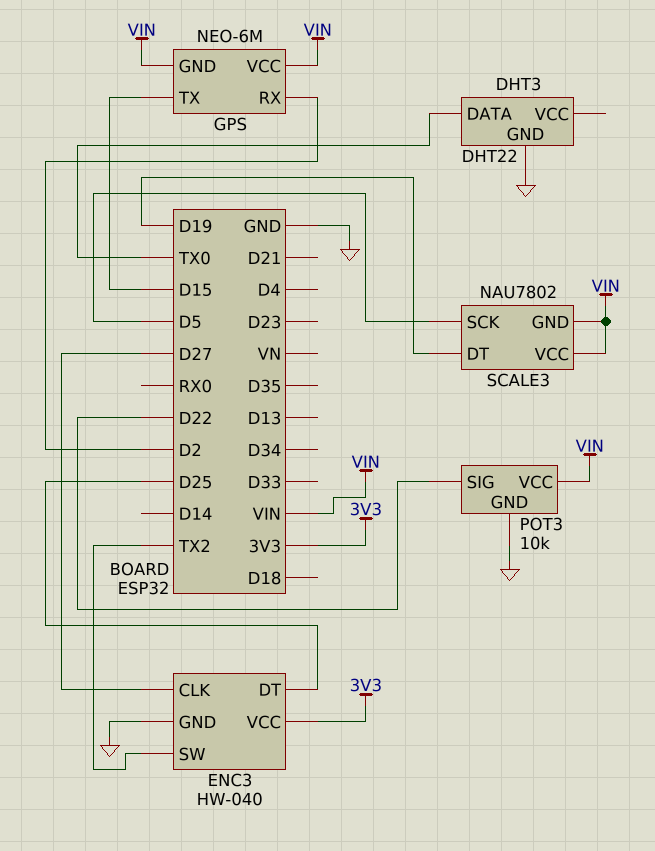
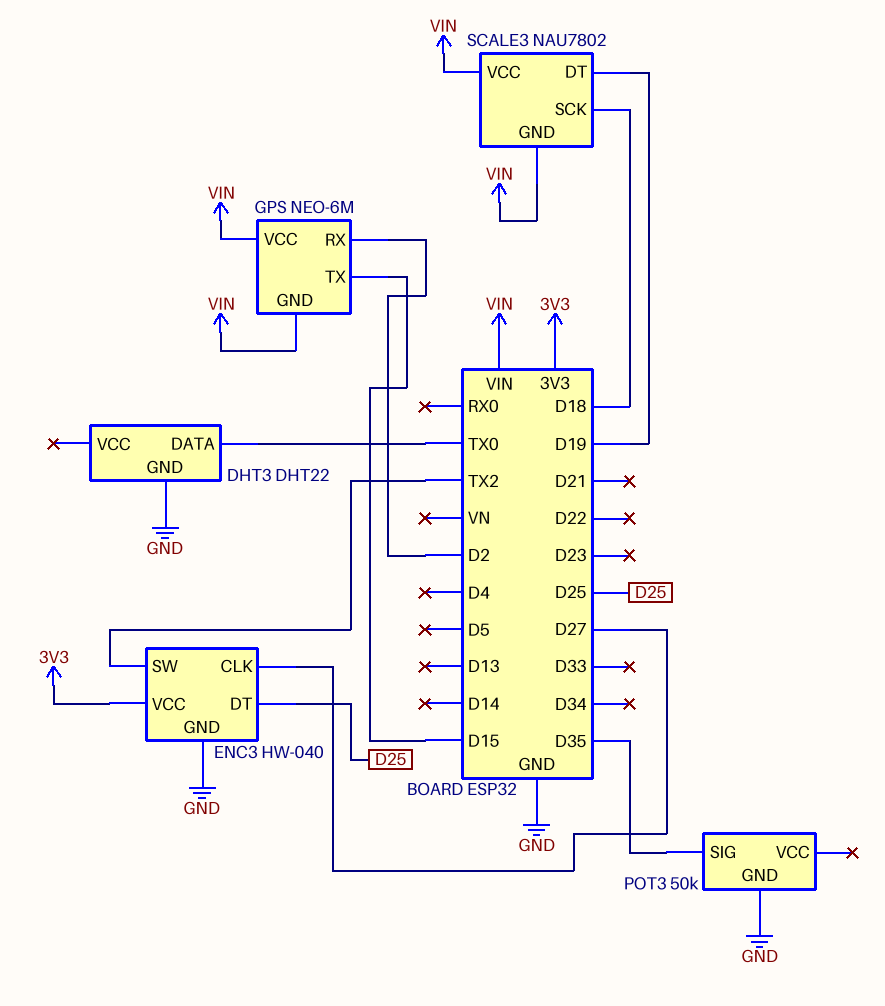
POT3: 10k -> 50k
POT3 pin SIG: D22 -> D35
POT3 pin VCC: VIN -> none
SCALE3 pin SCK: D5 -> D18

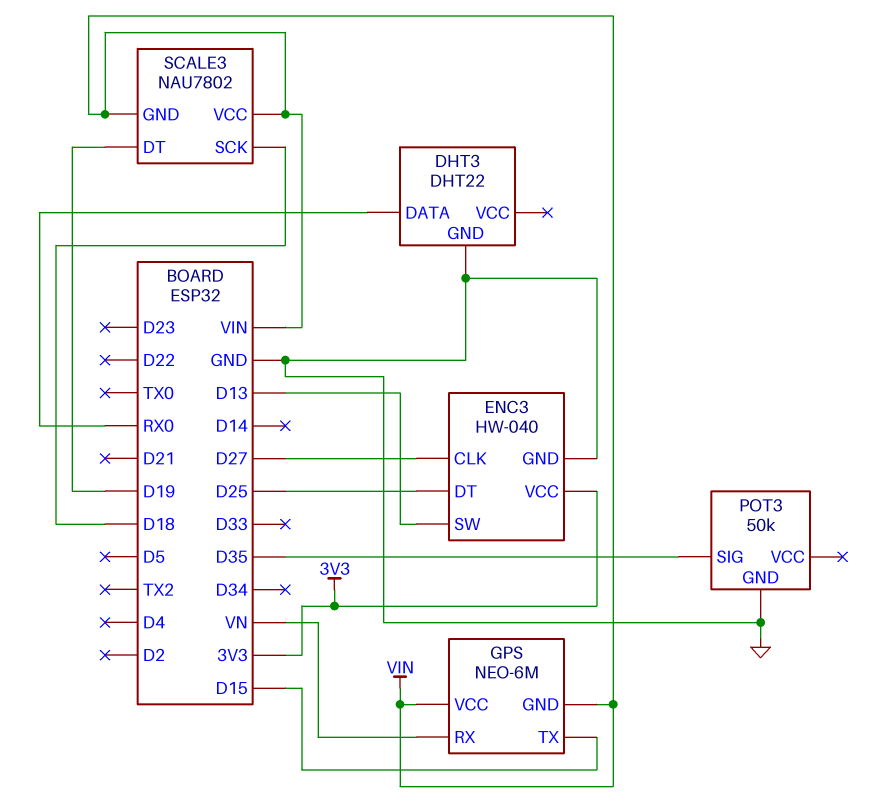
DHT3 pin DATA: TX0 -> RX0
ENC3 pin SW: TX2 -> D13
GPS pin RX: D2 -> VN

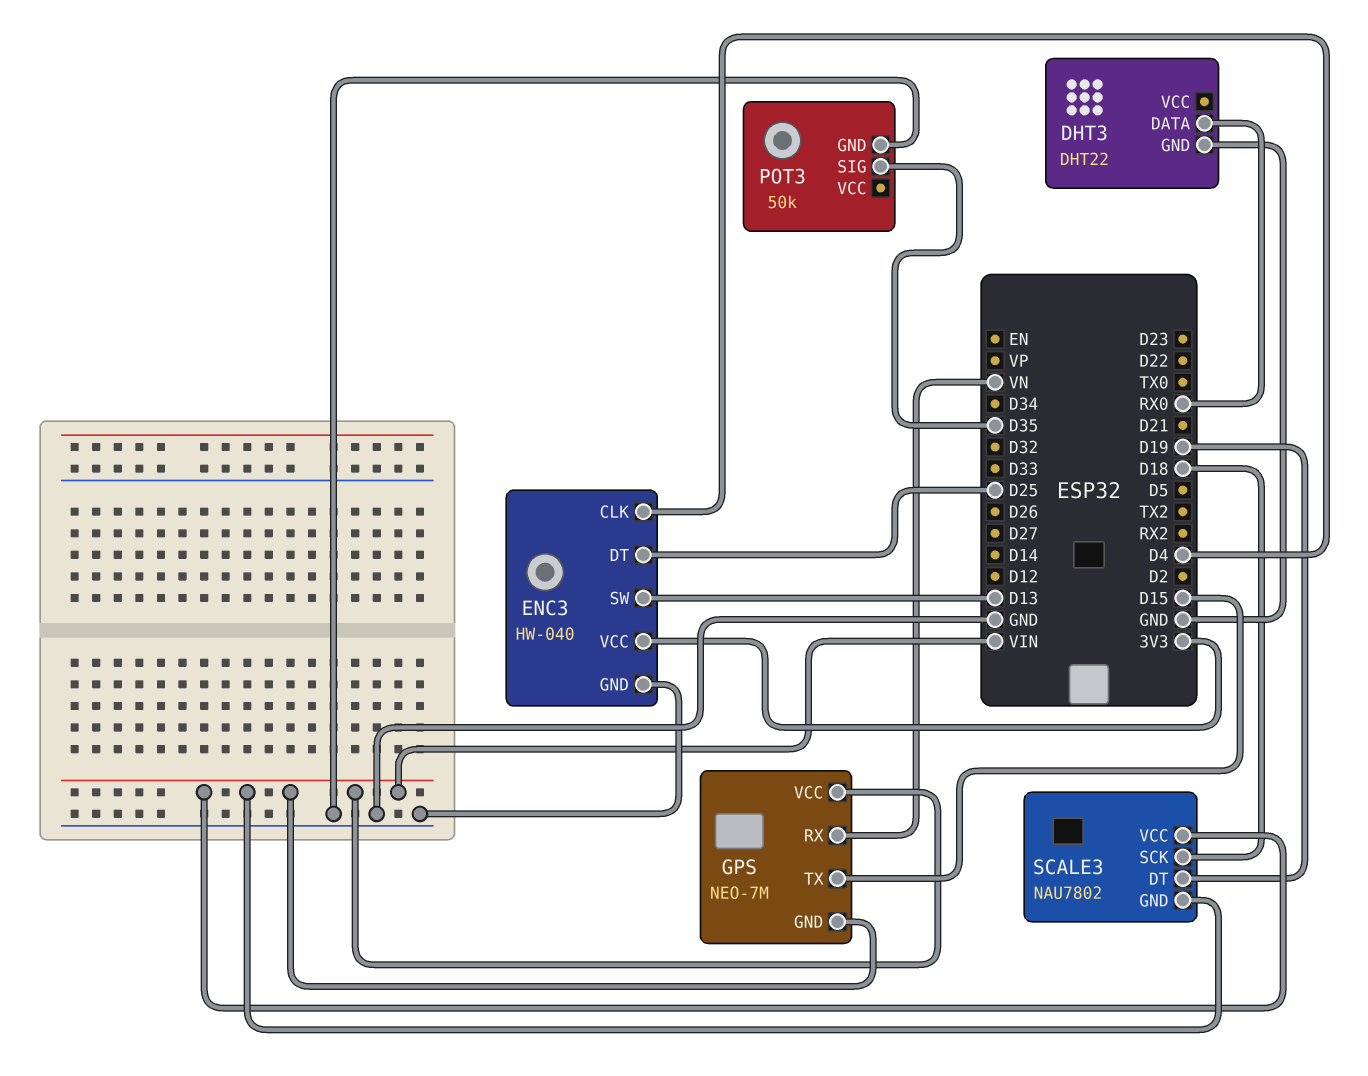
ENC3 pin CLK: D27 -> D4
GPS: NEO-6M -> NEO-7M

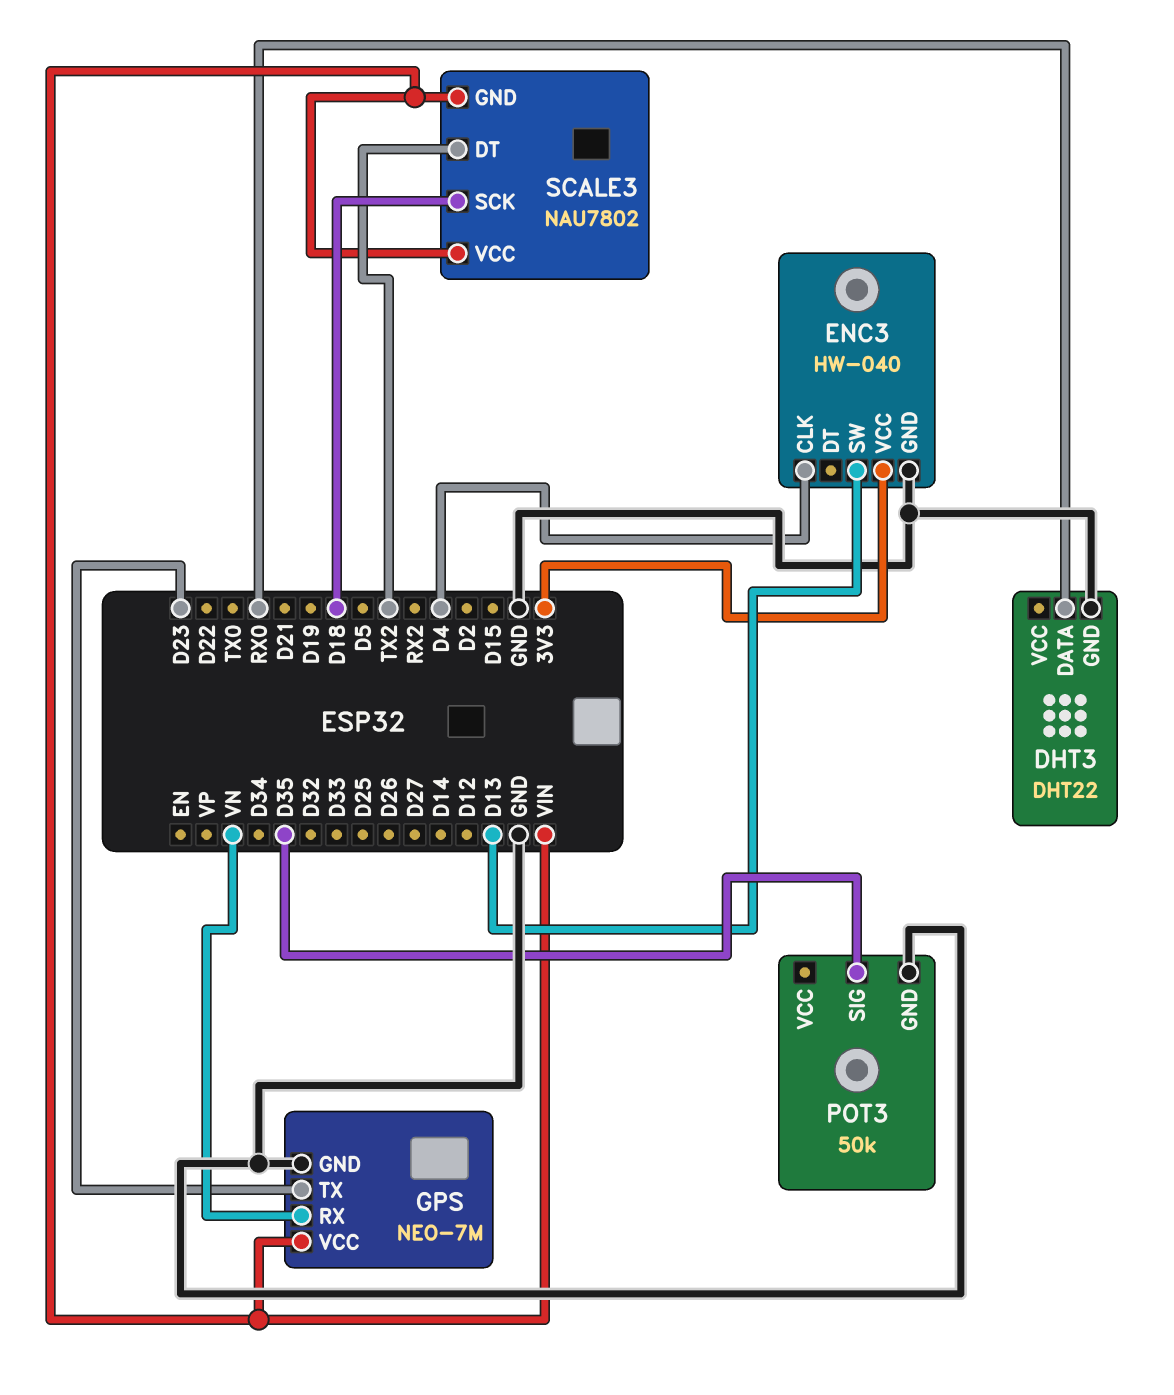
ENC3 pin DT: D25 -> none
GPS pin GND: VIN -> GND
GPS pin TX: D15 -> D23
SCALE3 pin DT: D19 -> TX2

